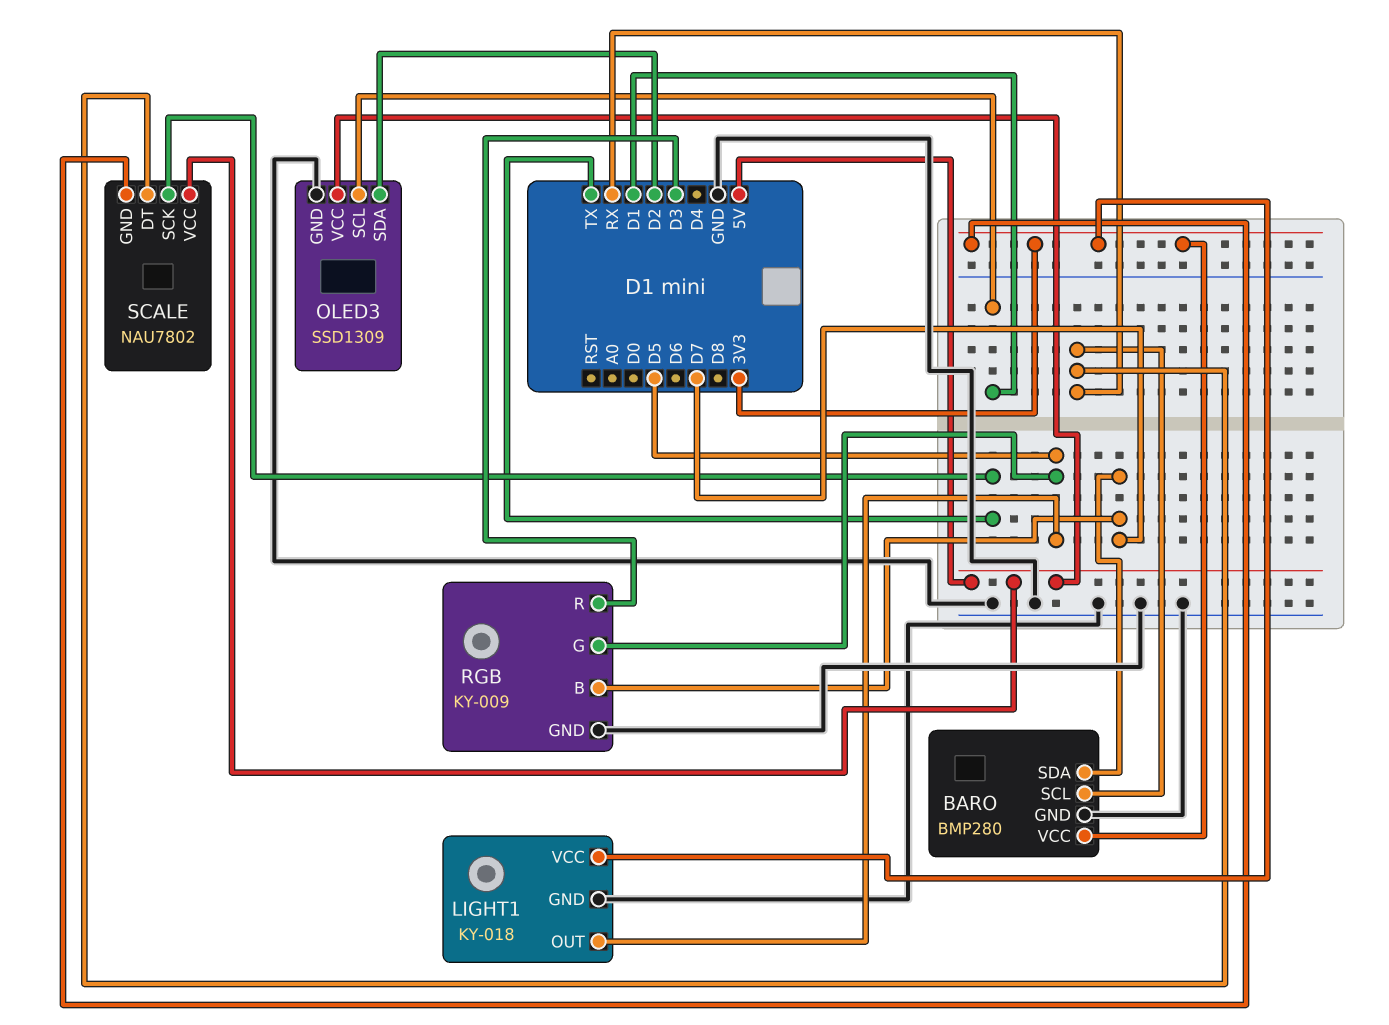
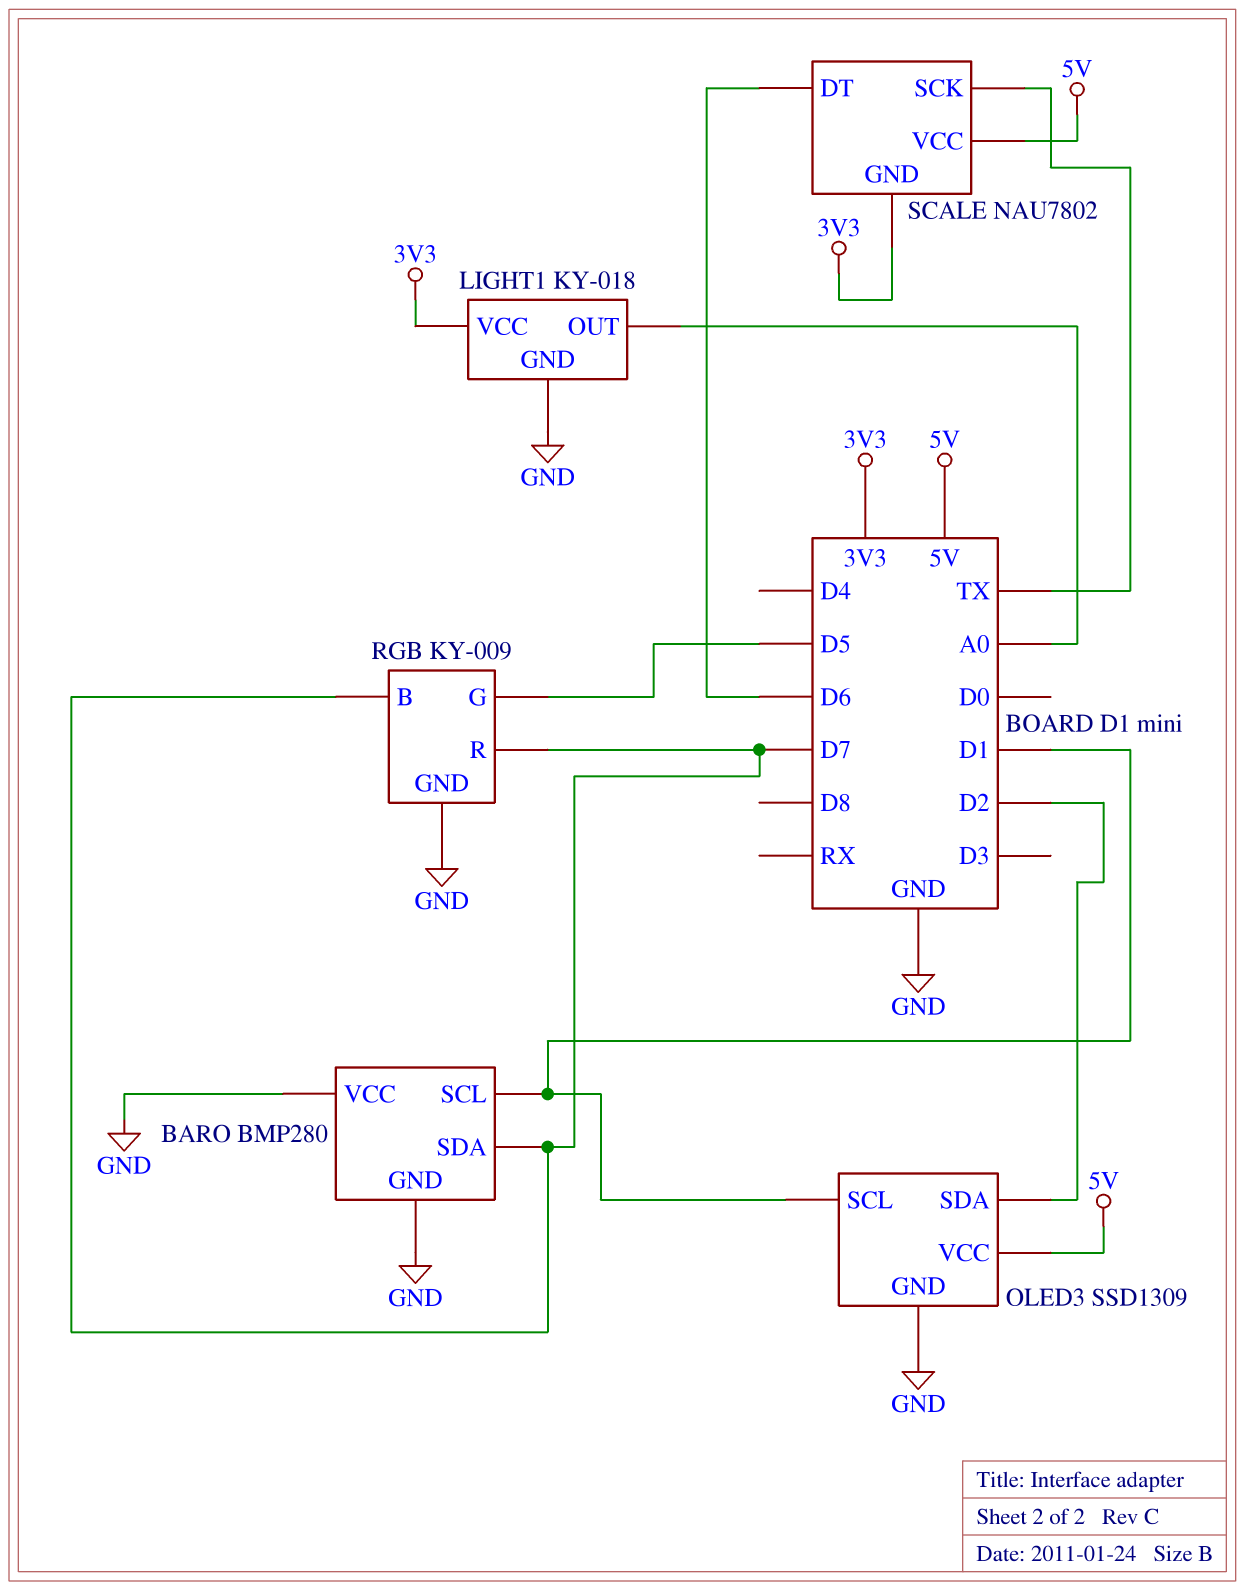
BARO pin SCL: RX -> D1
BARO pin VCC: 3V3 -> GND
LIGHT1 pin OUT: D5 -> A0
RGB pin R: D3 -> D7
SCALE pin DT: RX -> D6

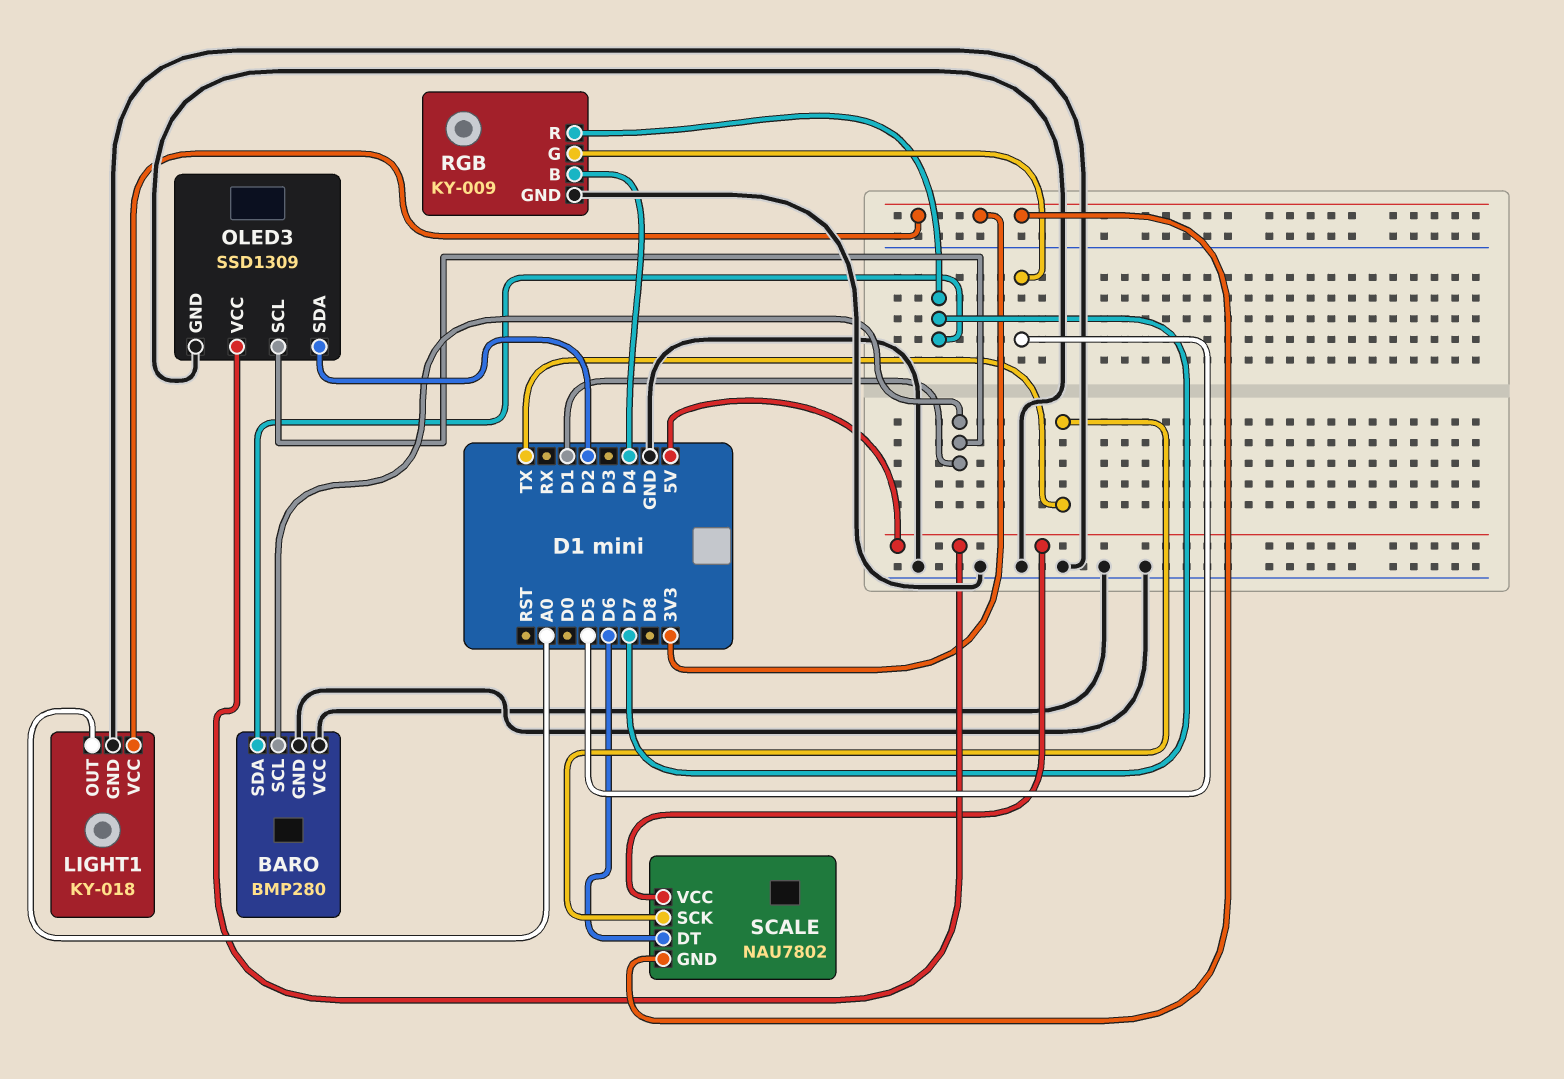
RGB pin B: D7 -> D4

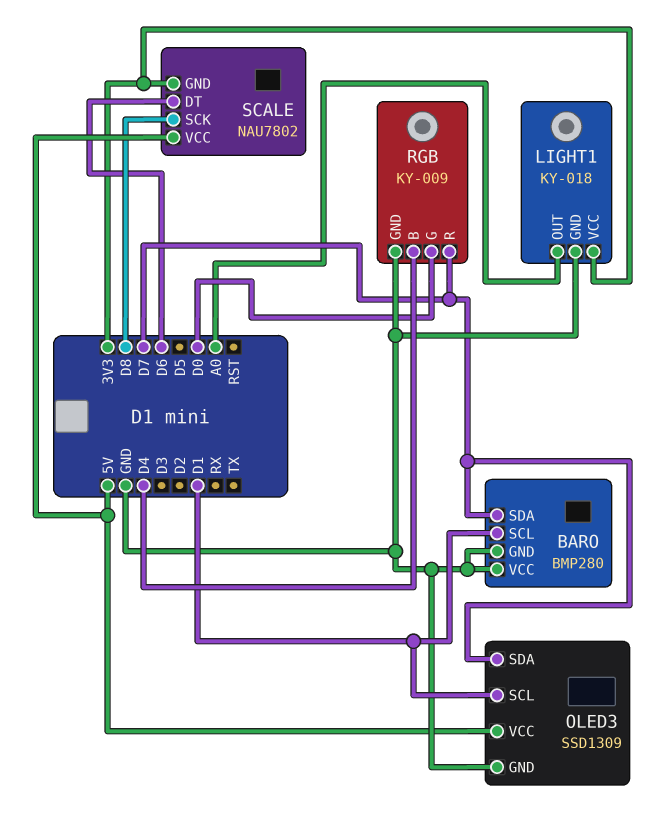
OLED3 pin SDA: D2 -> D7
RGB pin G: D5 -> D0
SCALE pin SCK: TX -> D8

